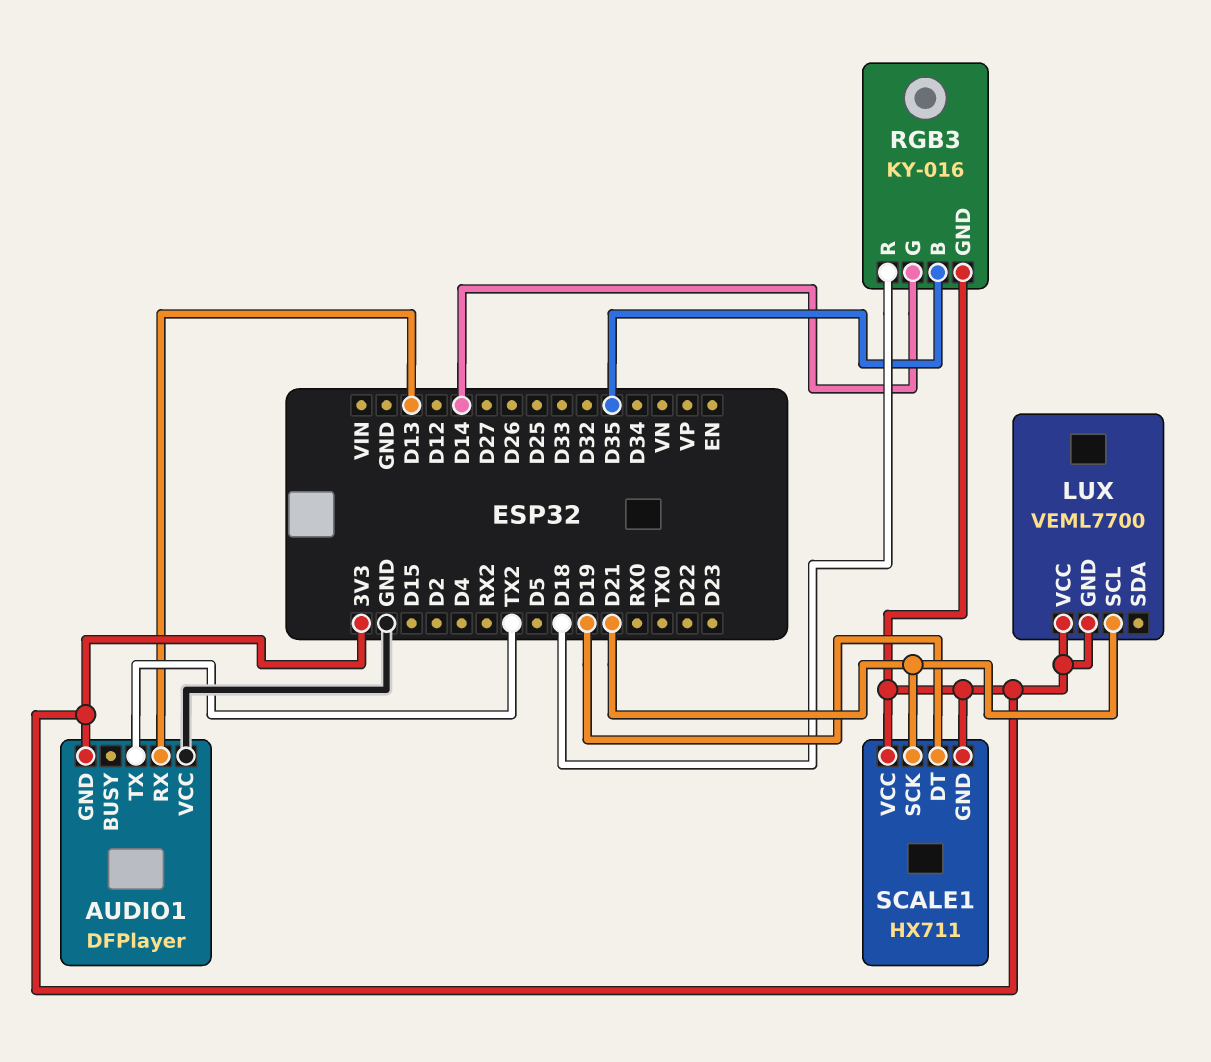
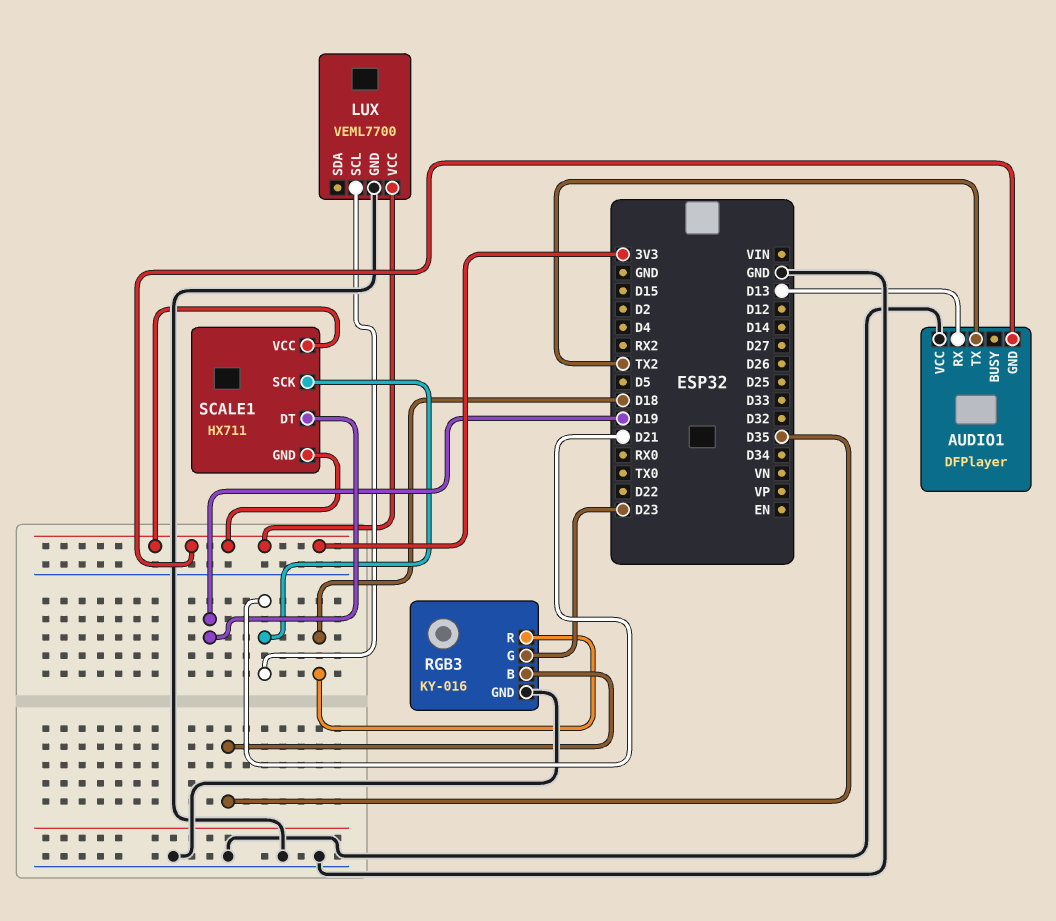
LUX pin GND: 3V3 -> GND
RGB3 pin G: D14 -> D23
RGB3 pin GND: 3V3 -> GND

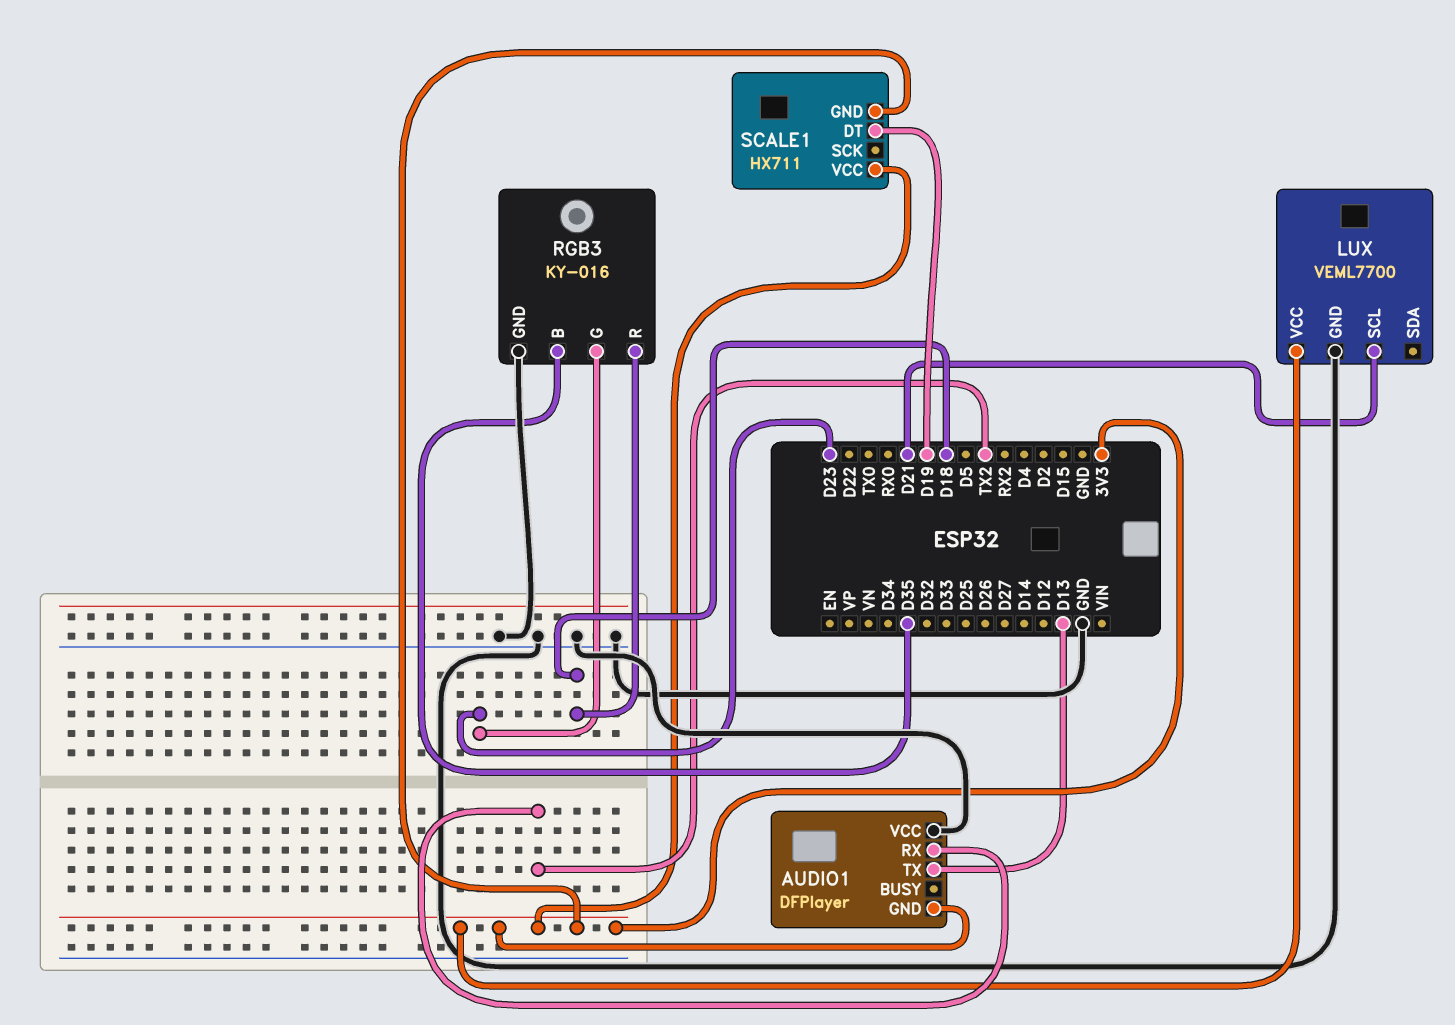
AUDIO1 pin RX: D13 -> TX2
AUDIO1 pin TX: TX2 -> D13
SCALE1 pin SCK: D21 -> none

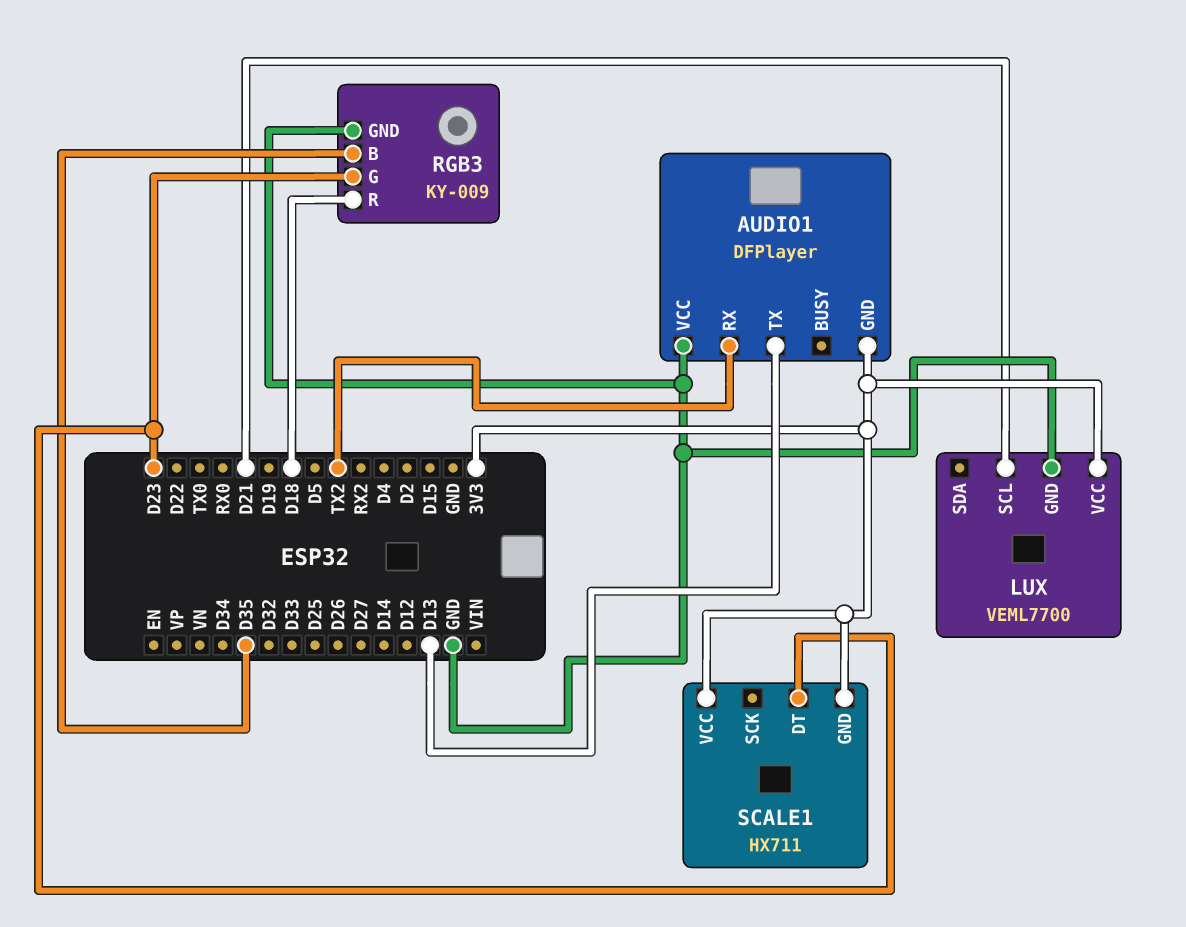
RGB3: KY-016 -> KY-009
SCALE1 pin DT: D19 -> D23

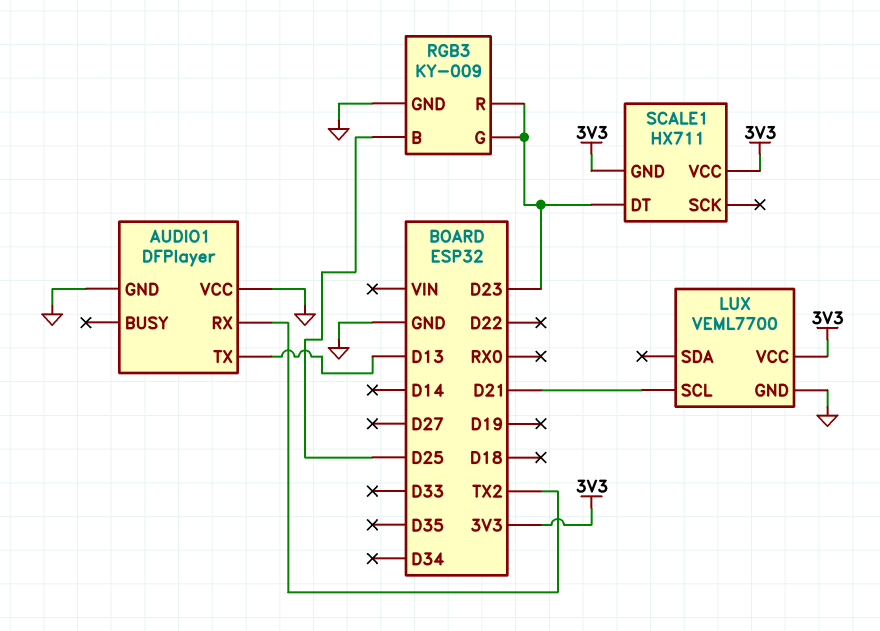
AUDIO1 pin GND: 3V3 -> GND
RGB3 pin B: D35 -> D25
RGB3 pin R: D18 -> D23

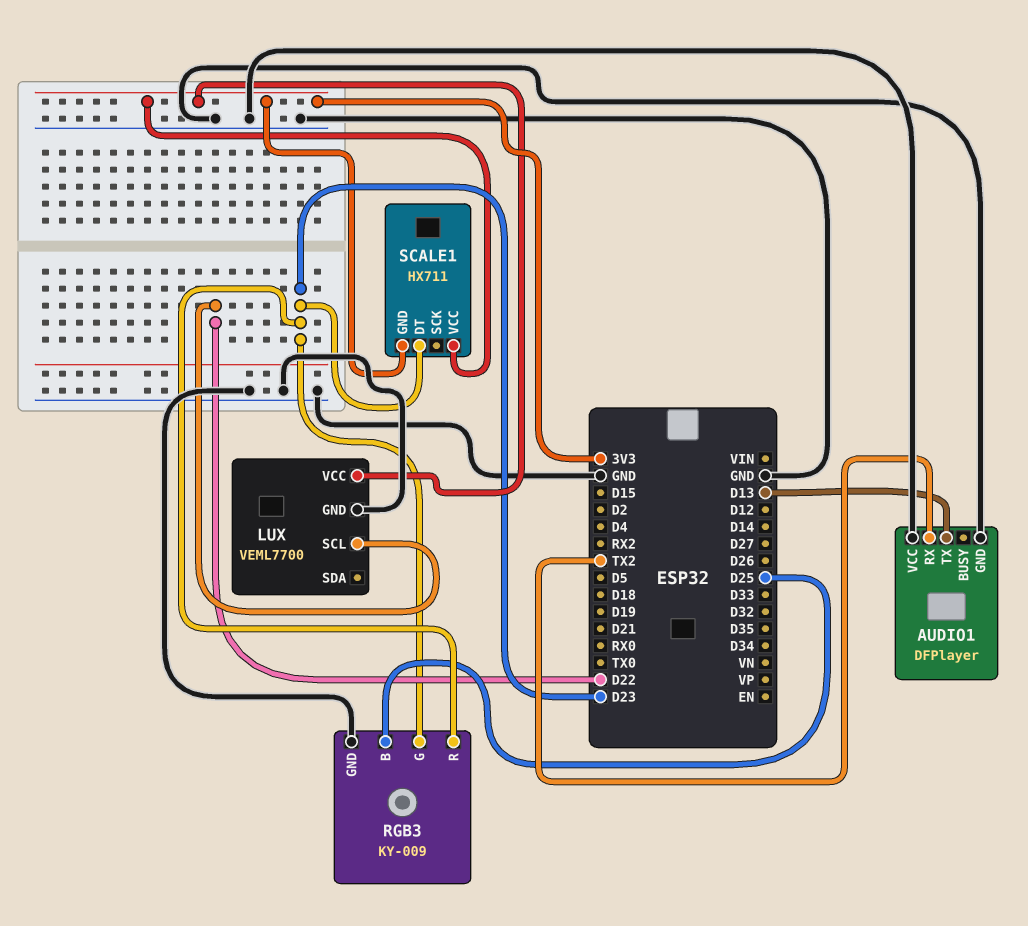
LUX pin SCL: D21 -> D22

